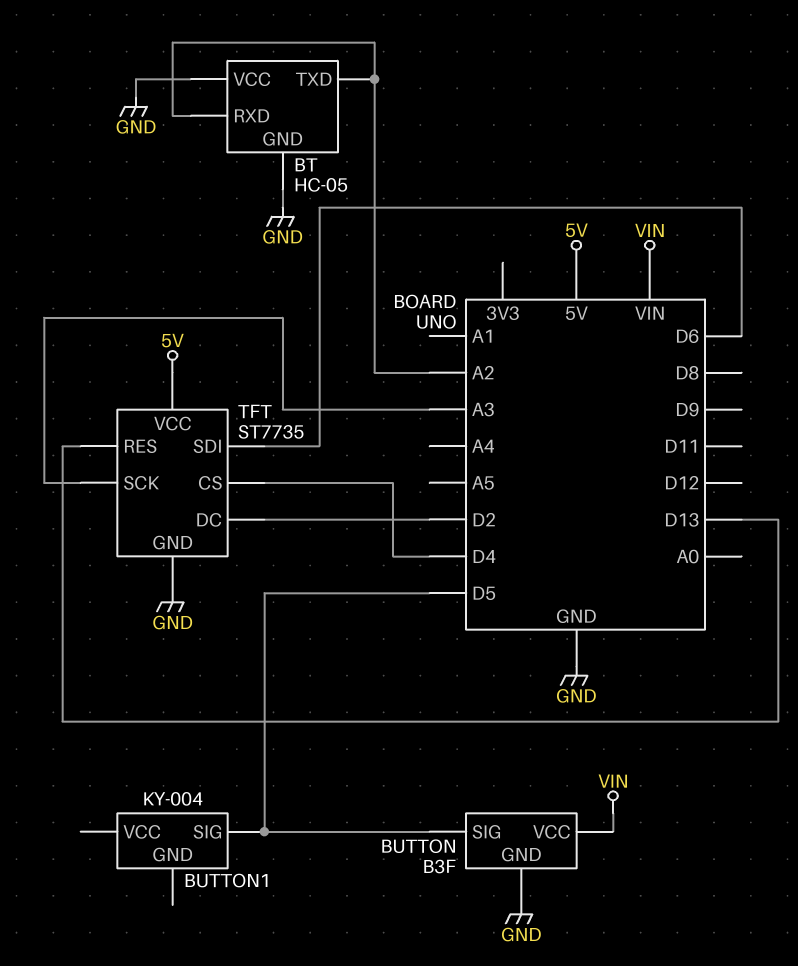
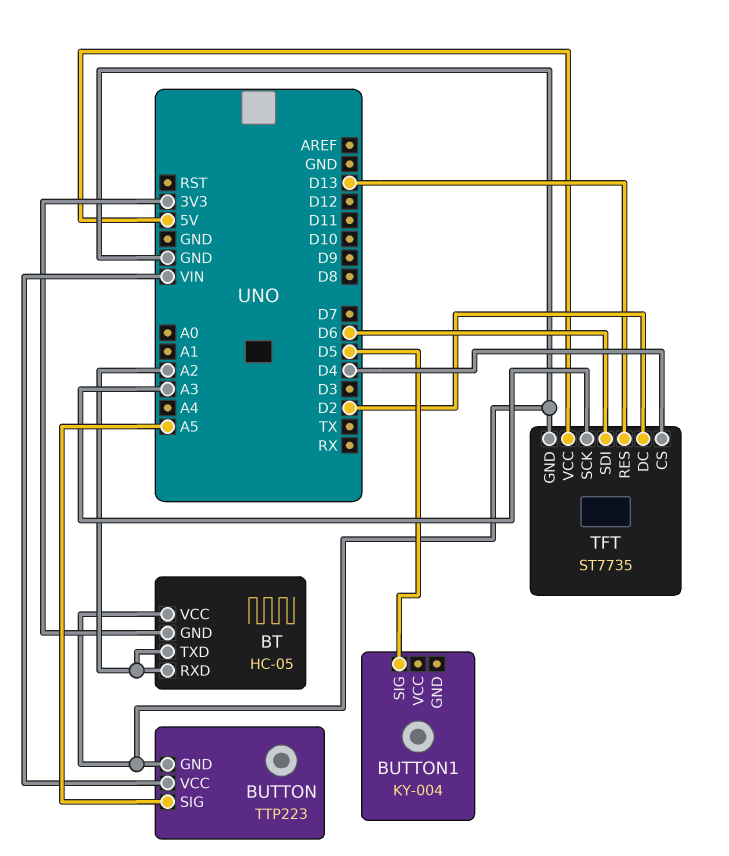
BT pin GND: GND -> 3V3
BUTTON: B3F -> TTP223
BUTTON pin SIG: D5 -> A5

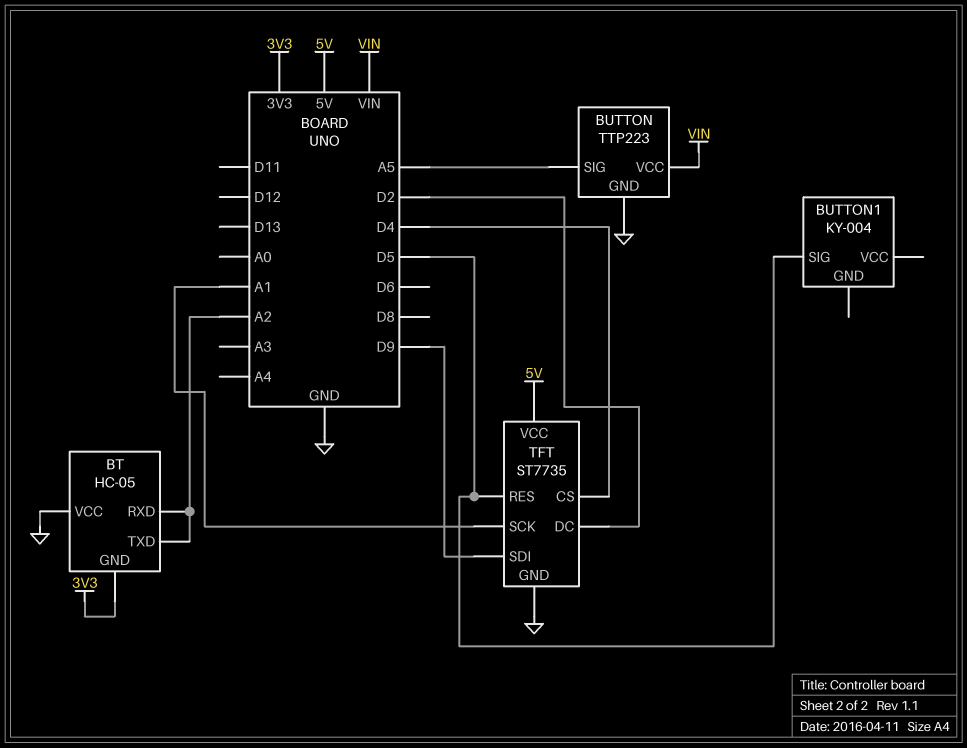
TFT pin RES: D13 -> D5
TFT pin SCK: A3 -> A1
TFT pin SDI: D6 -> D9

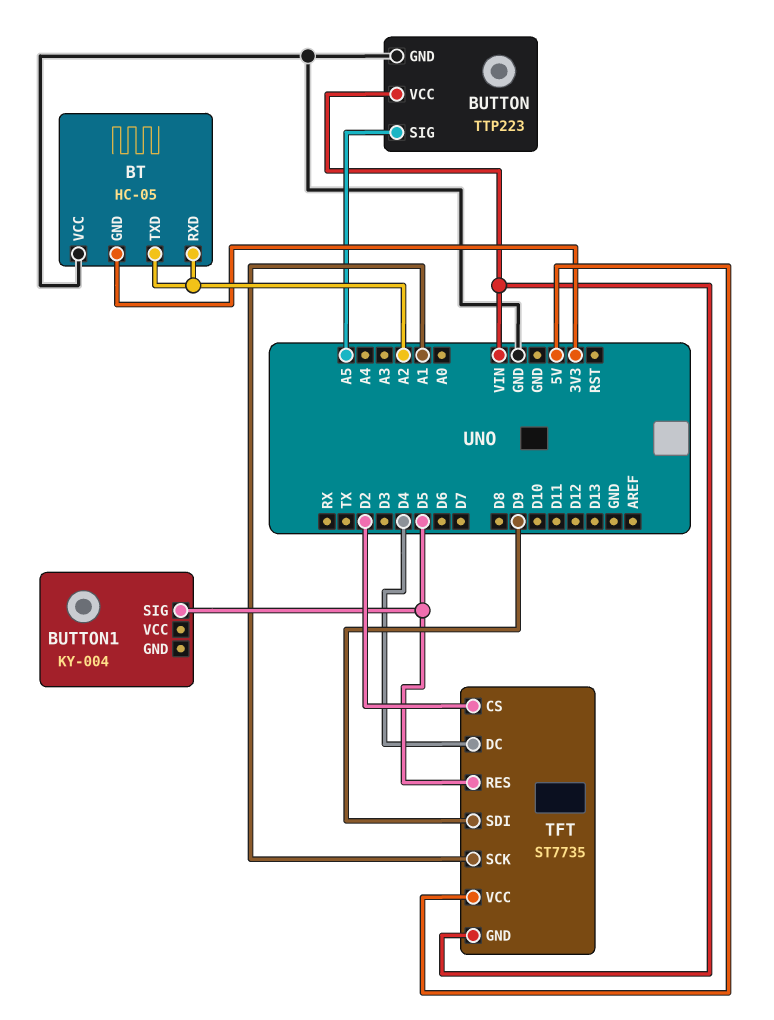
TFT pin CS: D4 -> D2
TFT pin DC: D2 -> D4
TFT pin GND: GND -> VIN

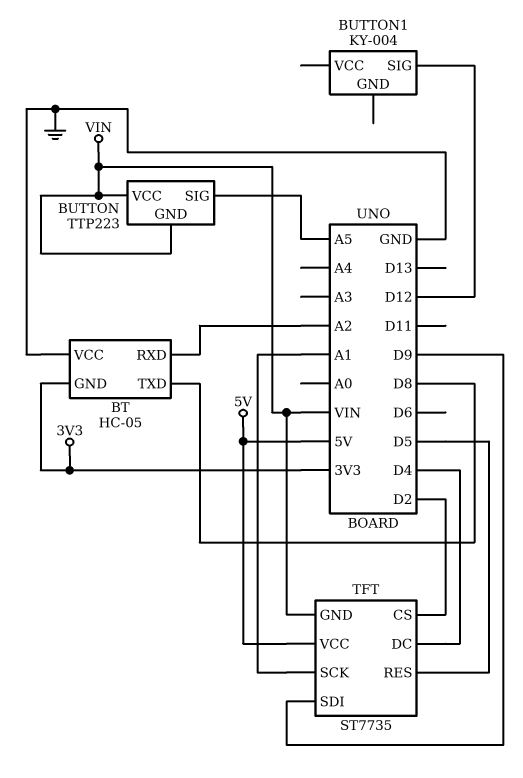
BT pin TXD: A2 -> D8
BUTTON pin GND: GND -> VIN
BUTTON1 pin SIG: D5 -> D12

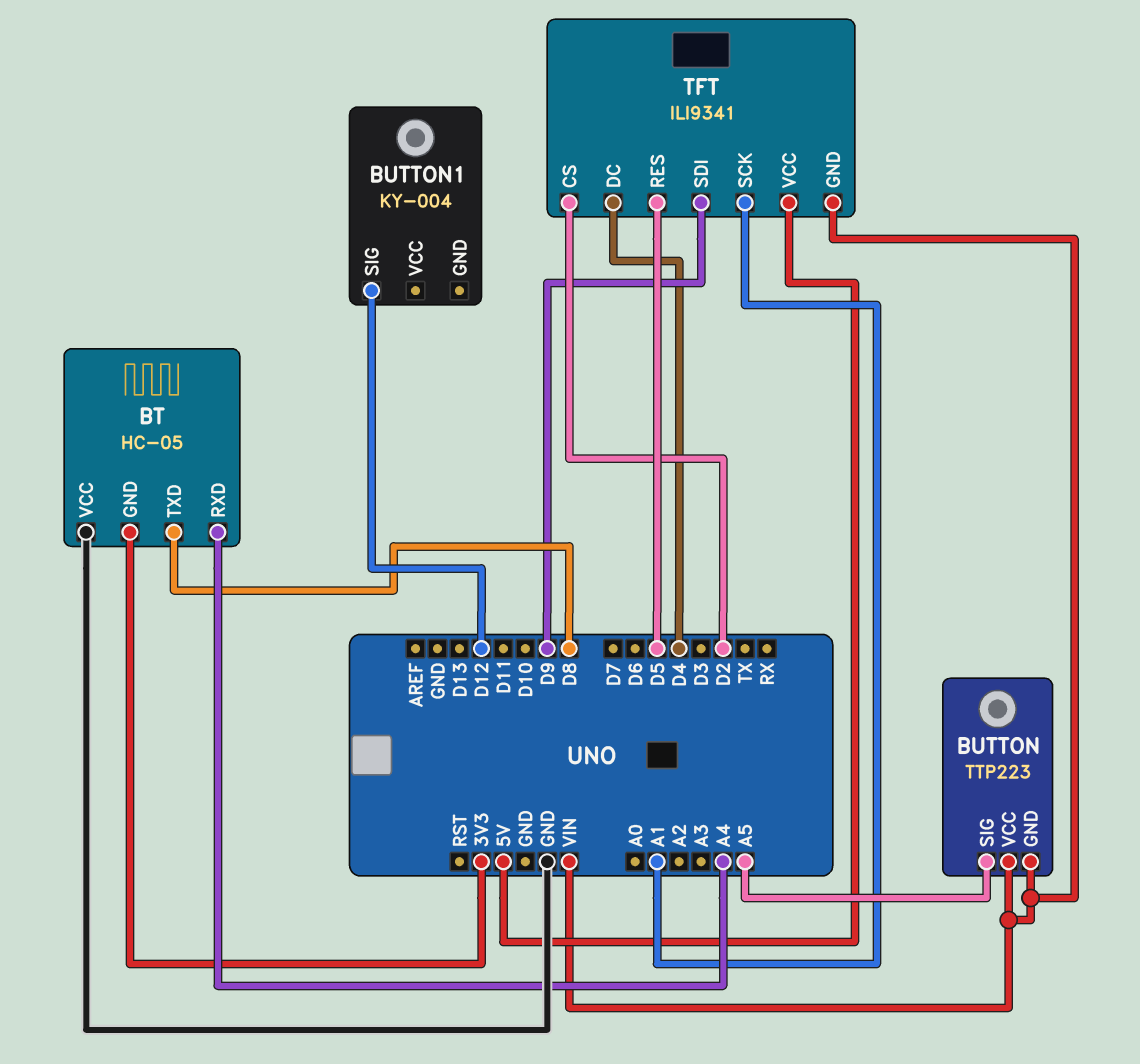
BT pin RXD: A2 -> A4
TFT: ST7735 -> ILI9341

